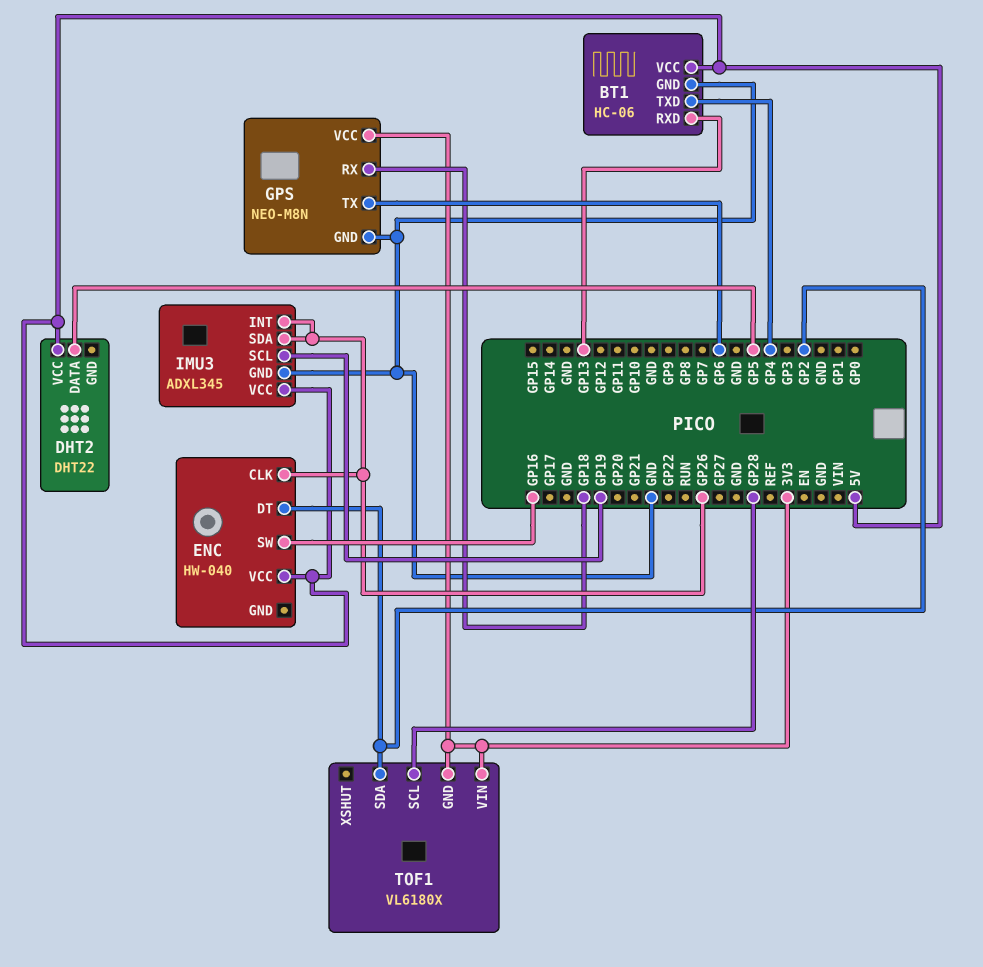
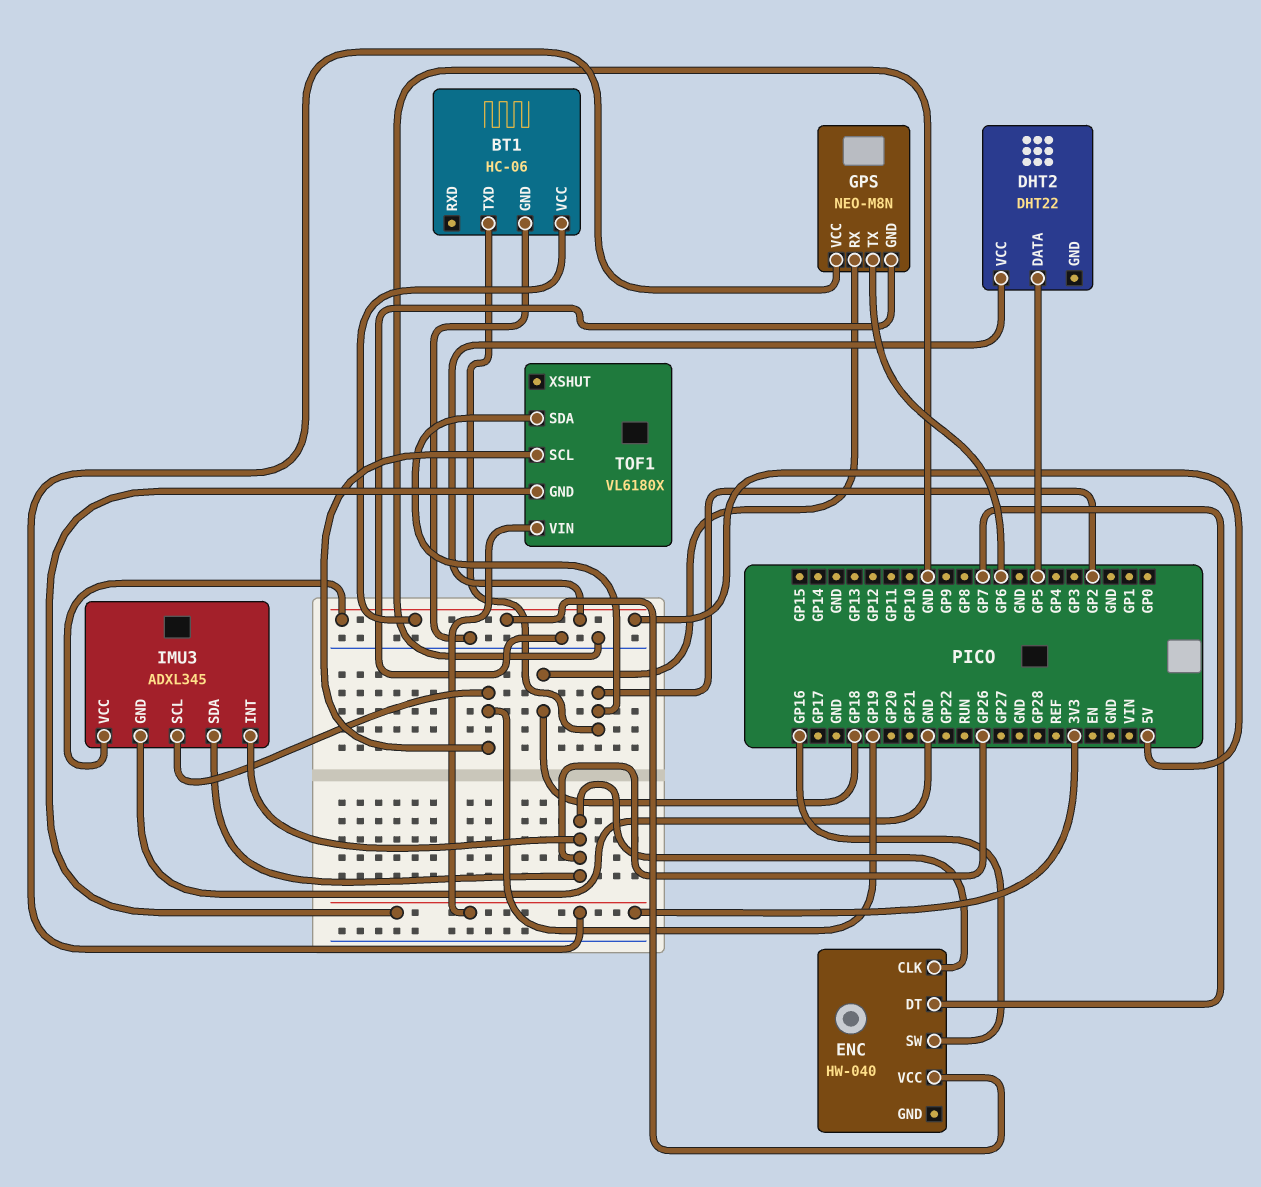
BT1 pin RXD: GP13 -> none
BT1 pin TXD: GP4 -> GP2
ENC pin DT: GP2 -> GP7
TOF1 pin SCL: GP28 -> GP19

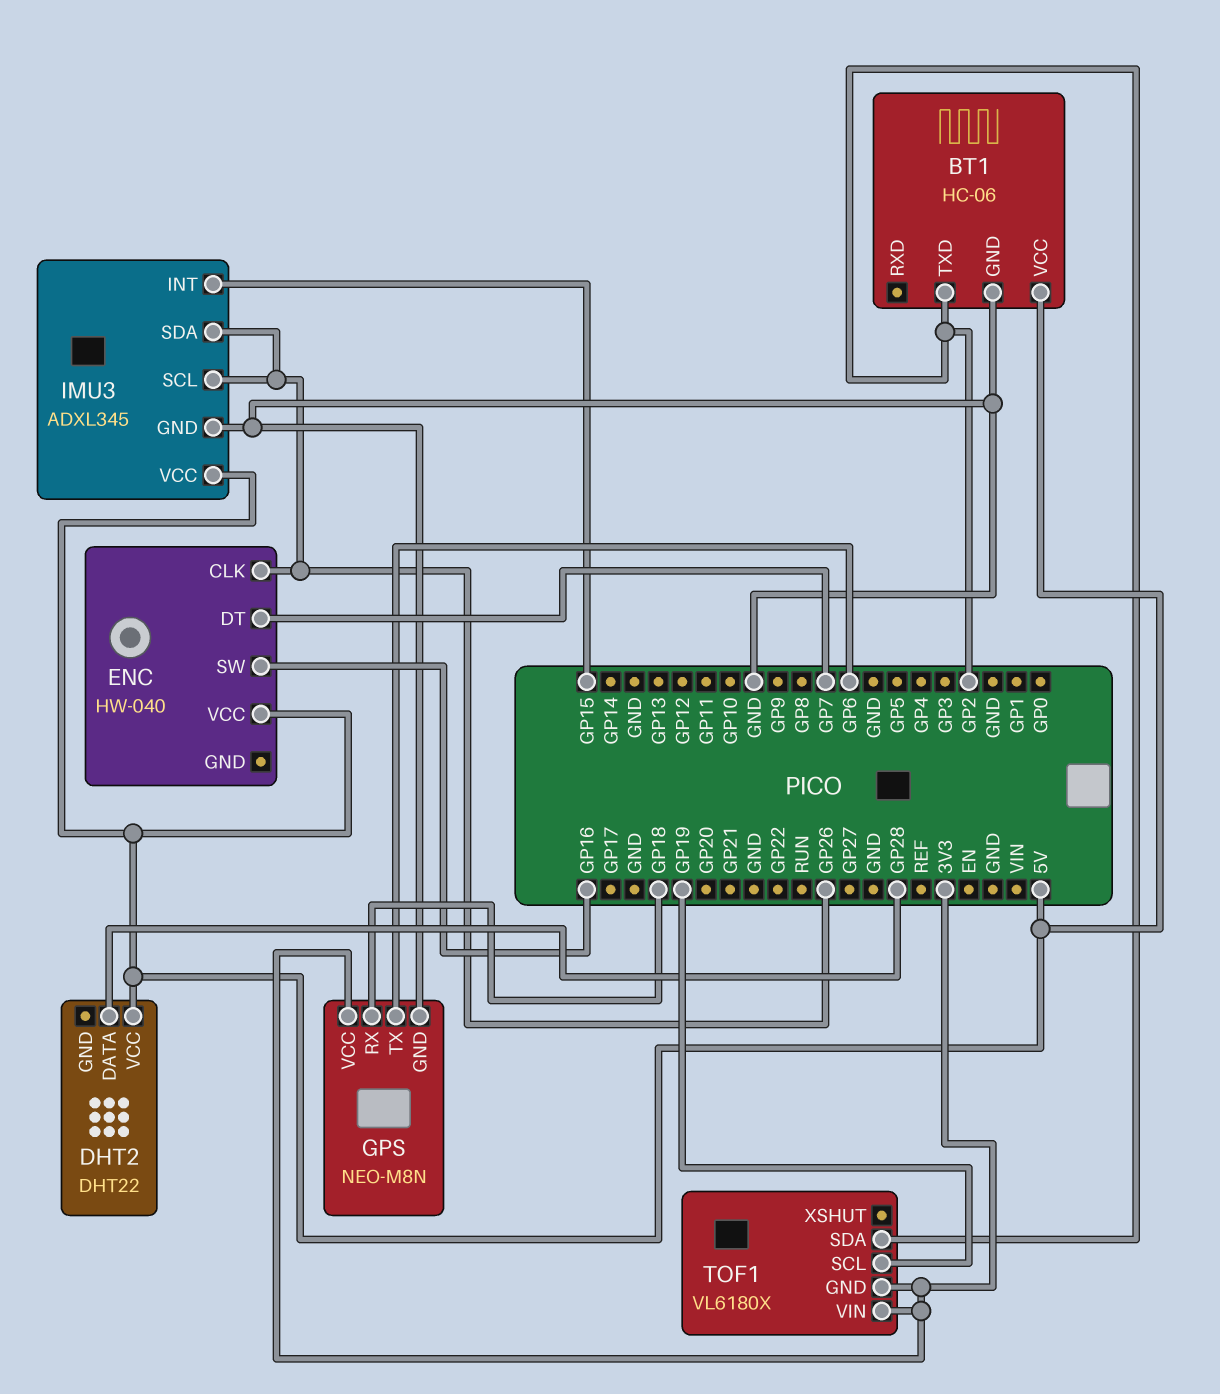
DHT2 pin DATA: GP5 -> GP28
IMU3 pin INT: GP26 -> GP15
IMU3 pin SCL: GP19 -> GP26

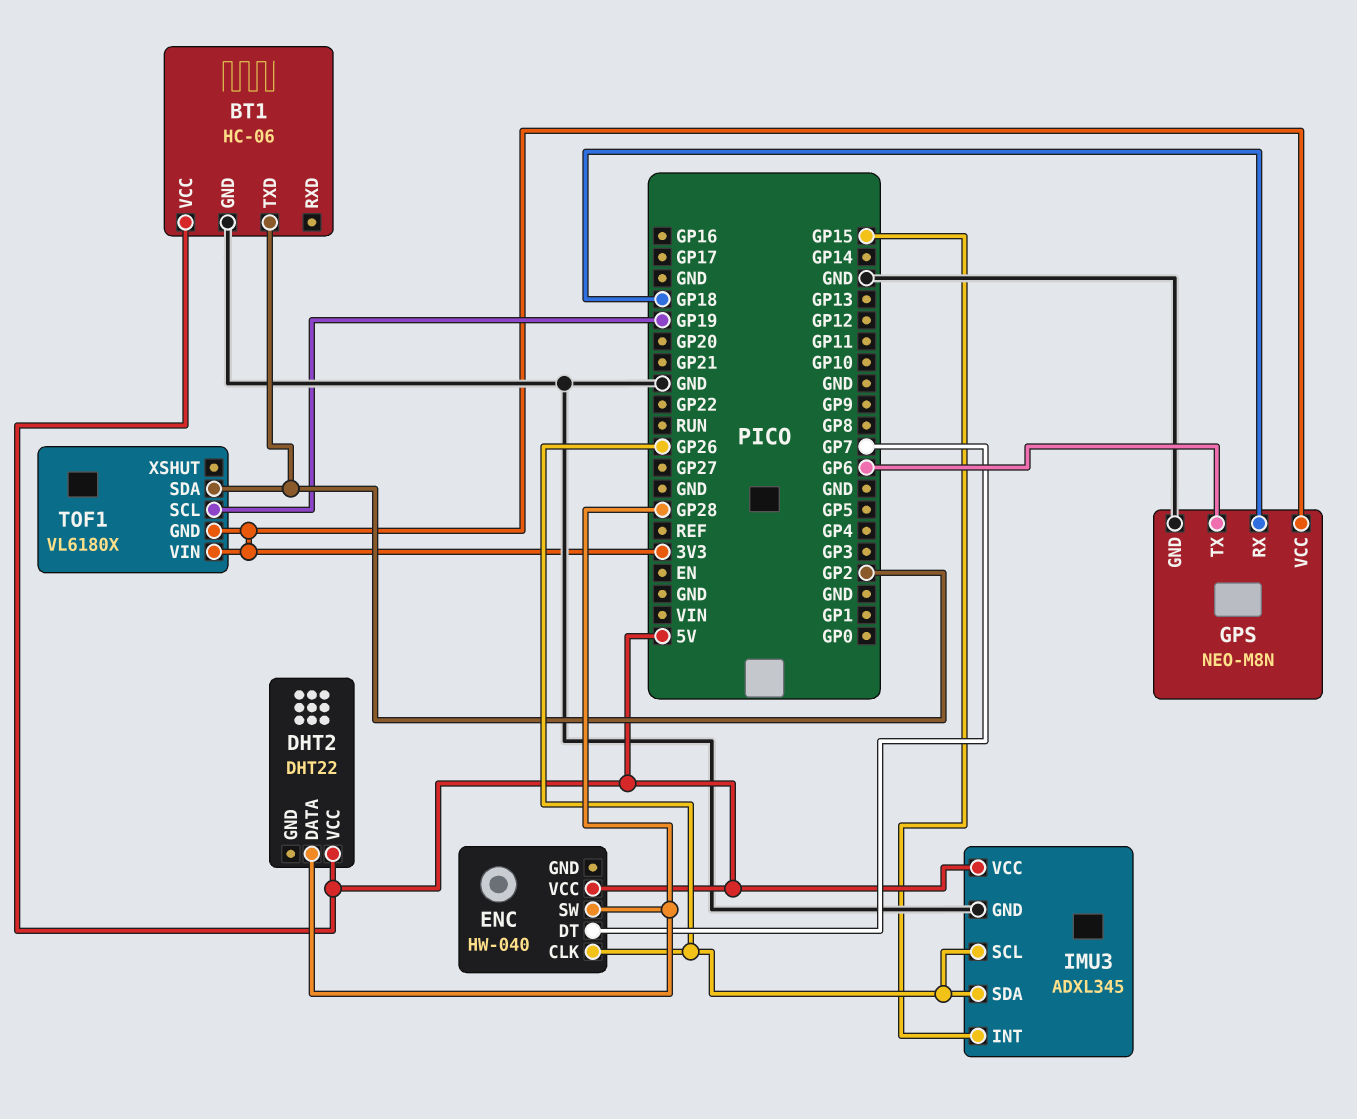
ENC pin SW: GP16 -> GP28

